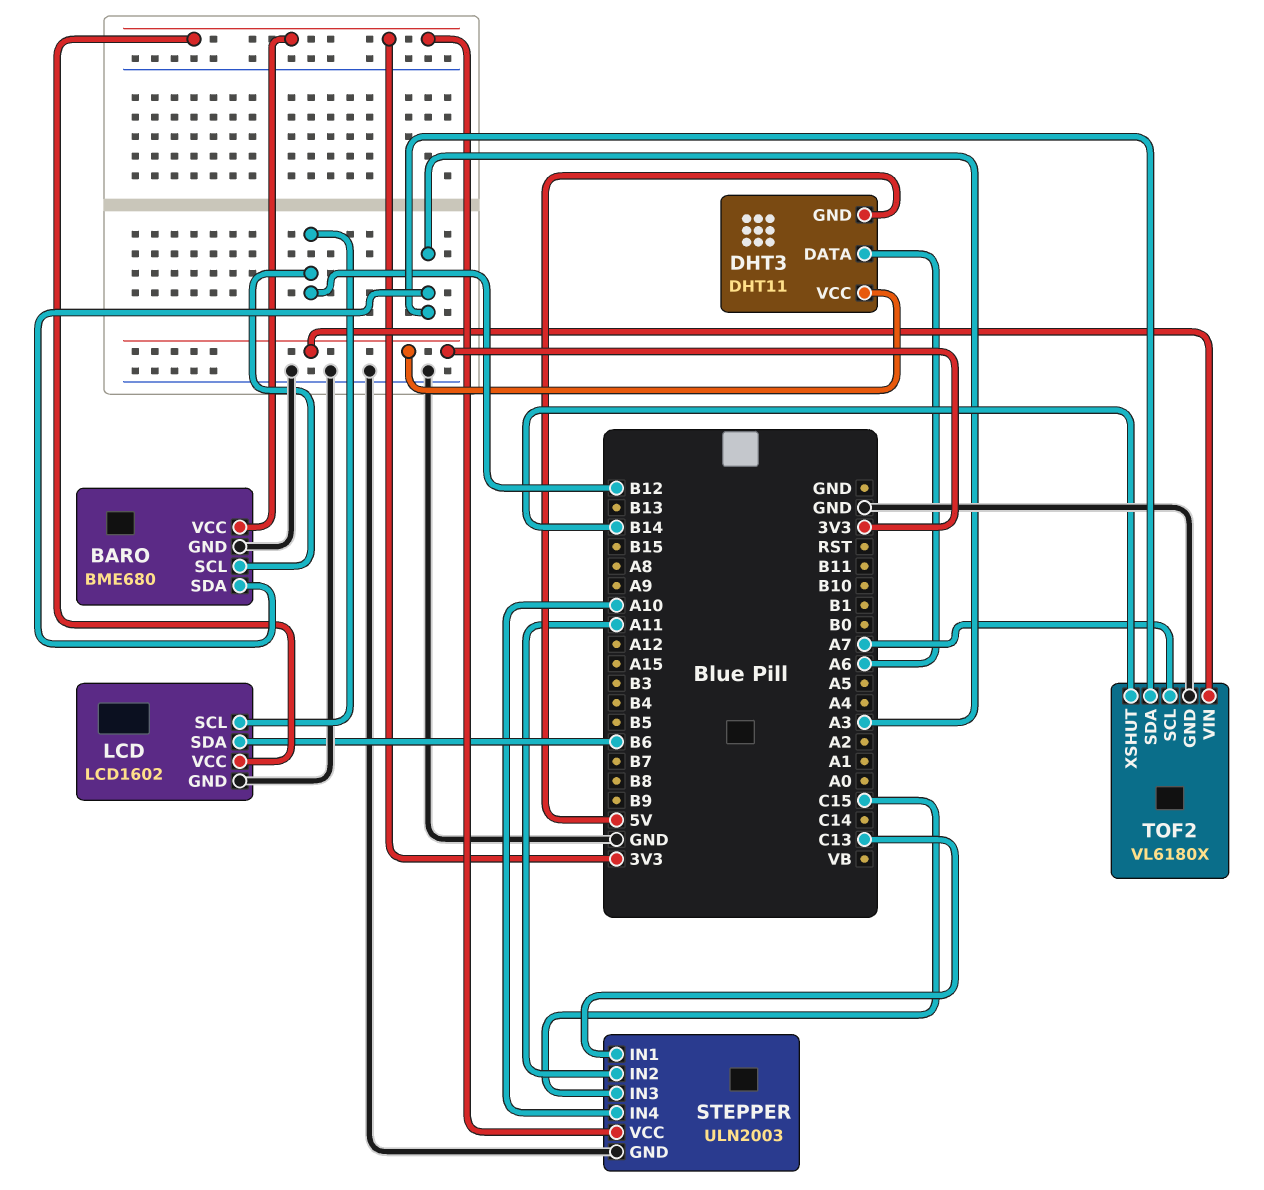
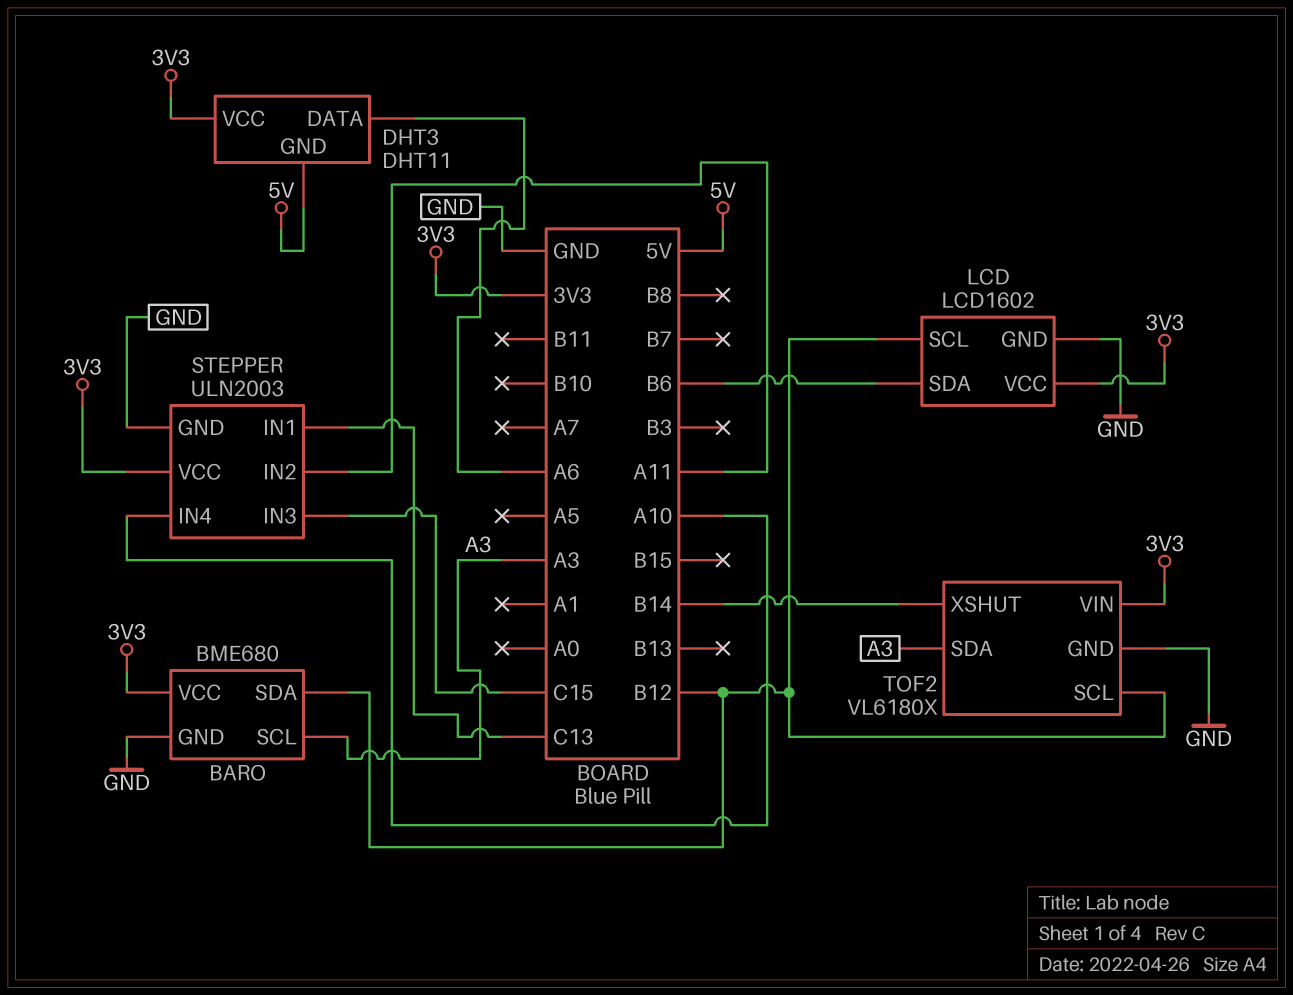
BARO pin SCL: B12 -> A3
BARO pin SDA: A3 -> B12
TOF2 pin SCL: A7 -> B12

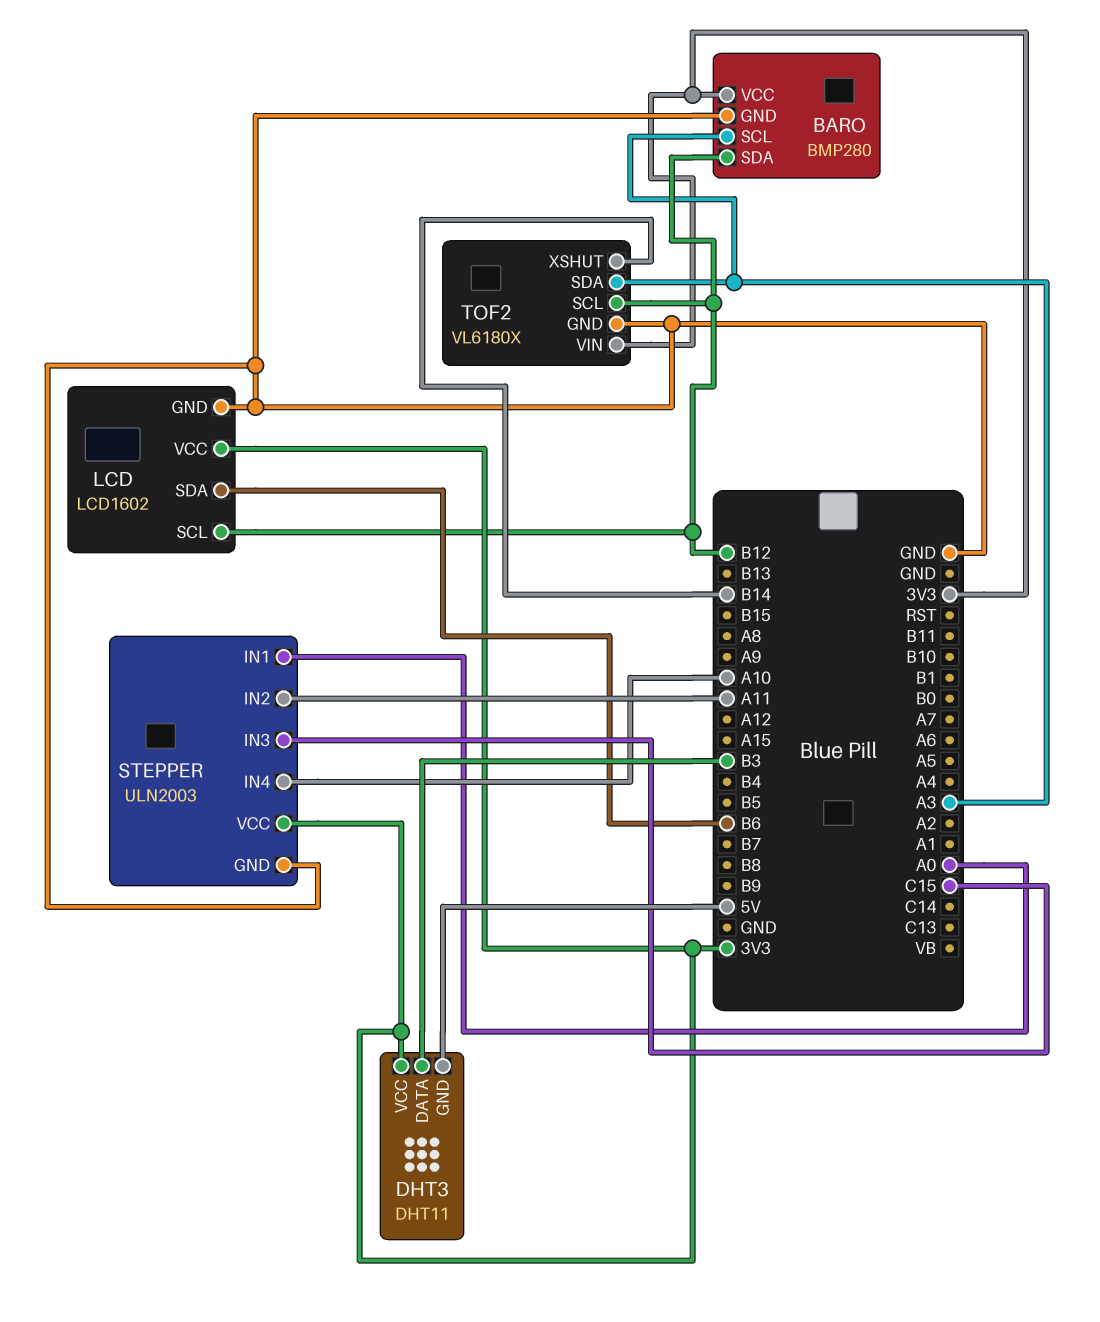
BARO: BME680 -> BMP280
DHT3 pin DATA: A6 -> B3
STEPPER pin IN1: C13 -> A0

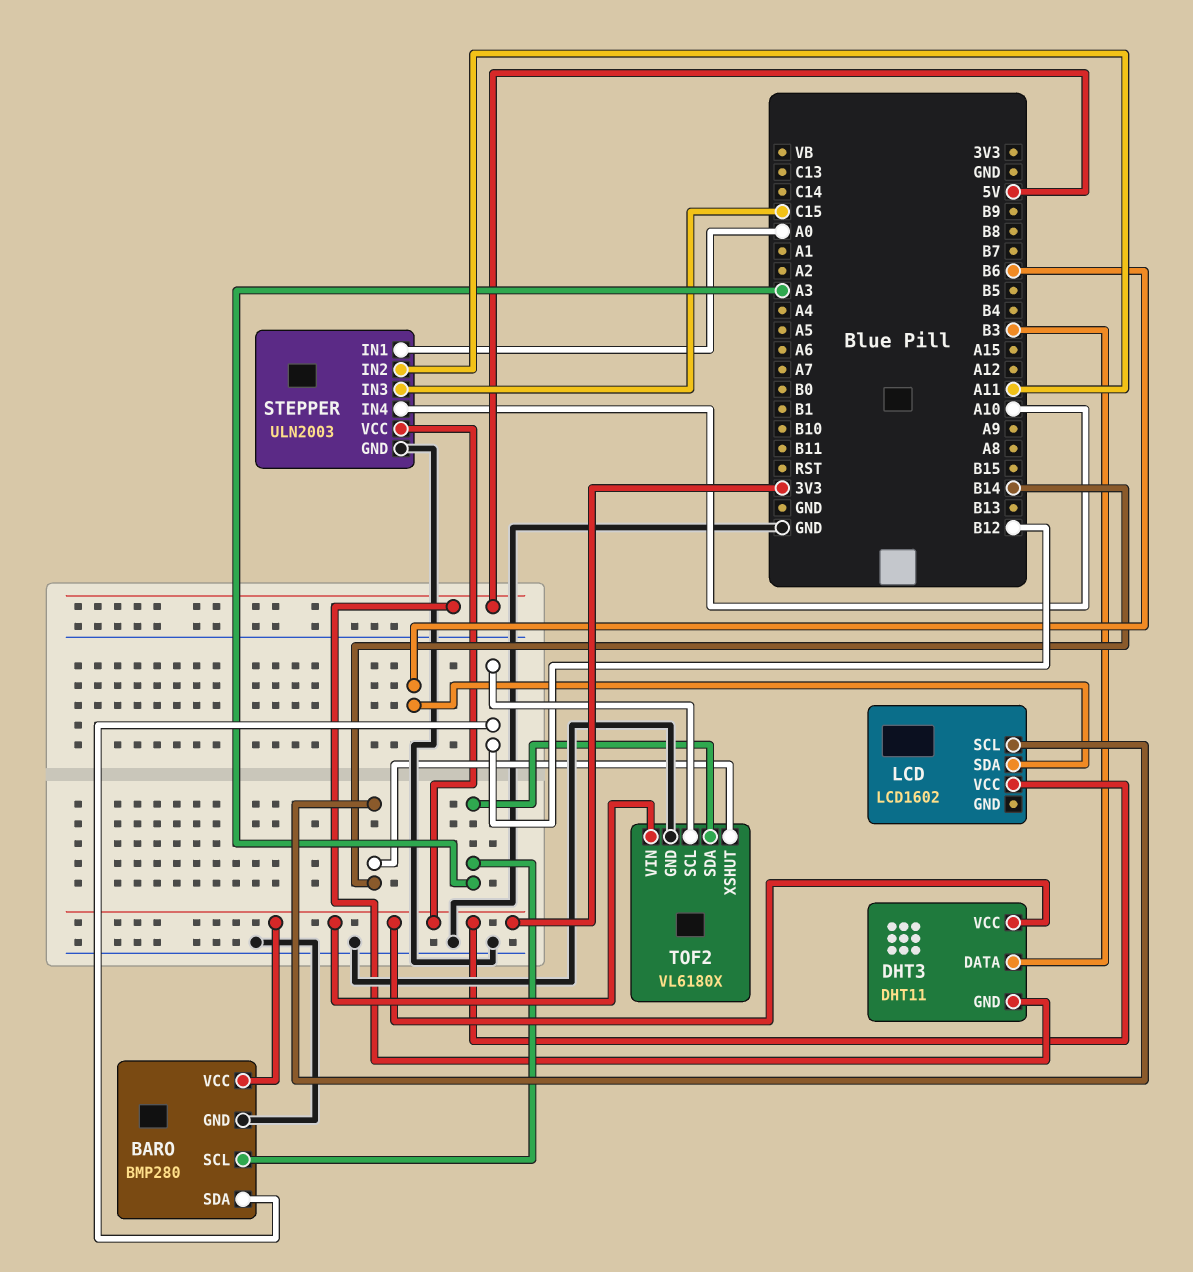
LCD pin GND: GND -> none
LCD pin SCL: B12 -> B14

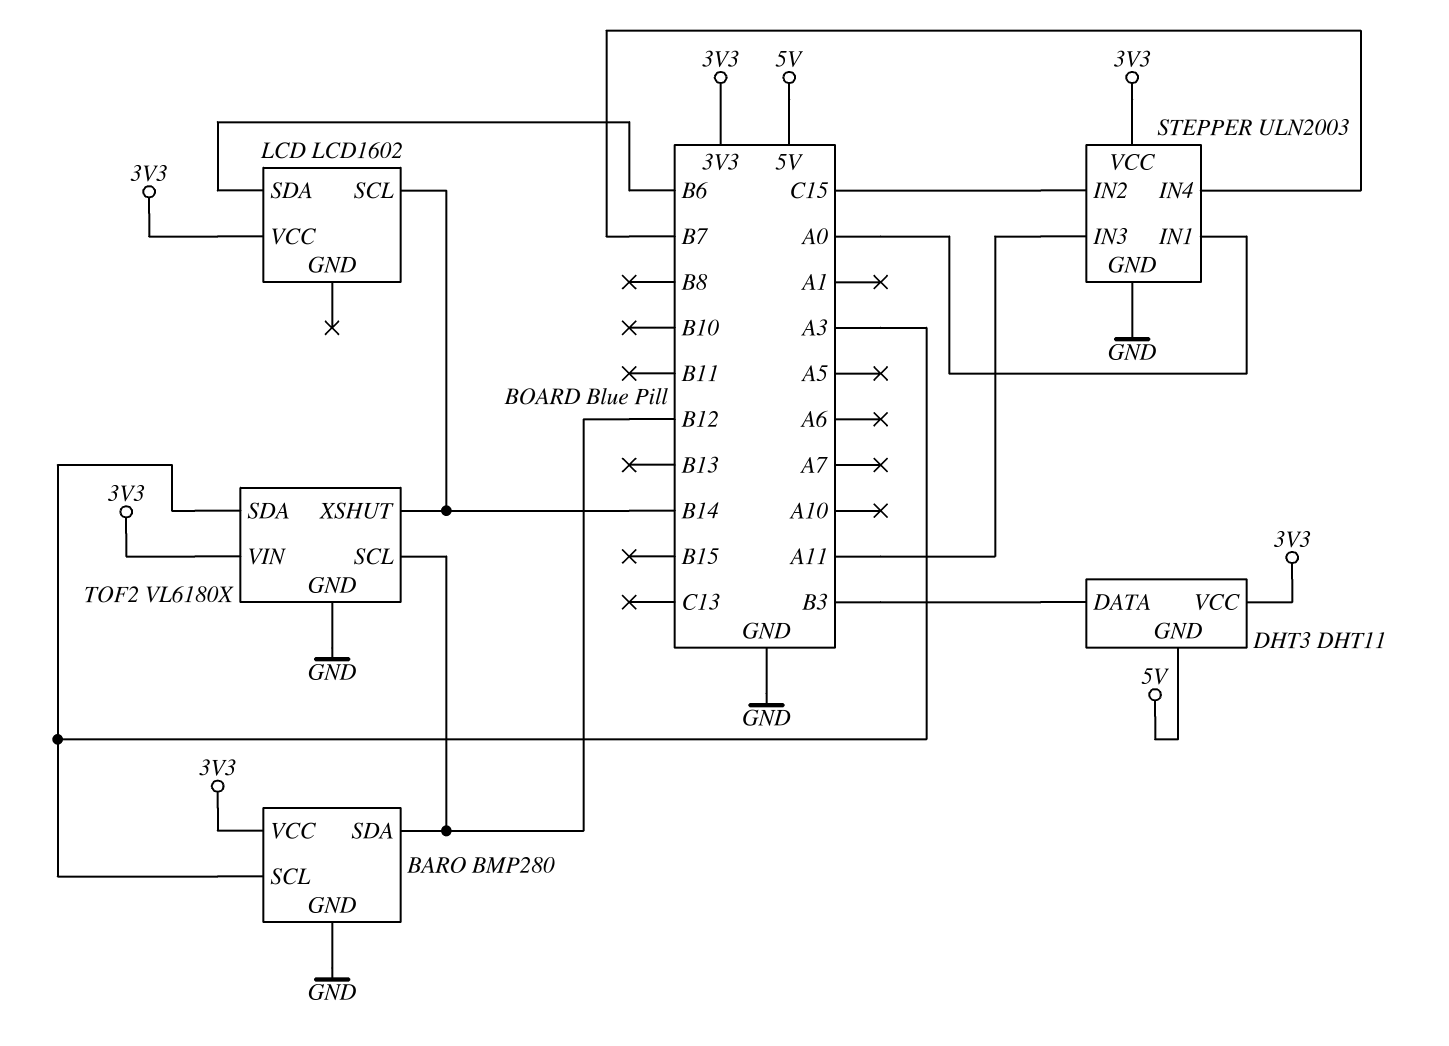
STEPPER pin IN2: A11 -> C15
STEPPER pin IN3: C15 -> A11
STEPPER pin IN4: A10 -> B7

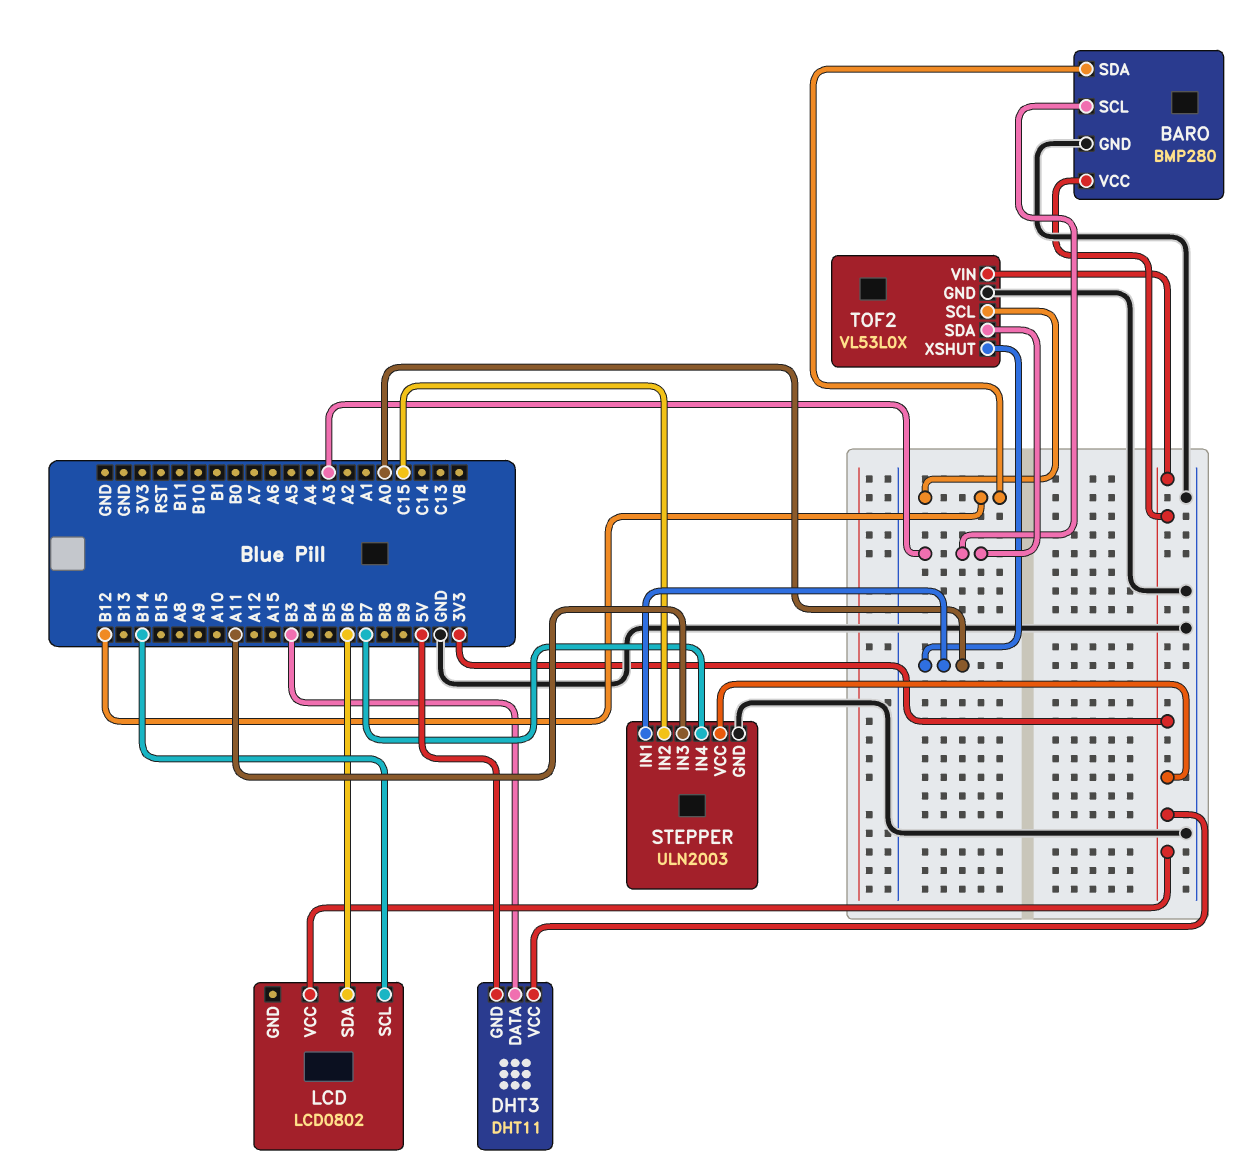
LCD: LCD1602 -> LCD0802
TOF2: VL6180X -> VL53L0X
TOF2 pin XSHUT: B14 -> A0

